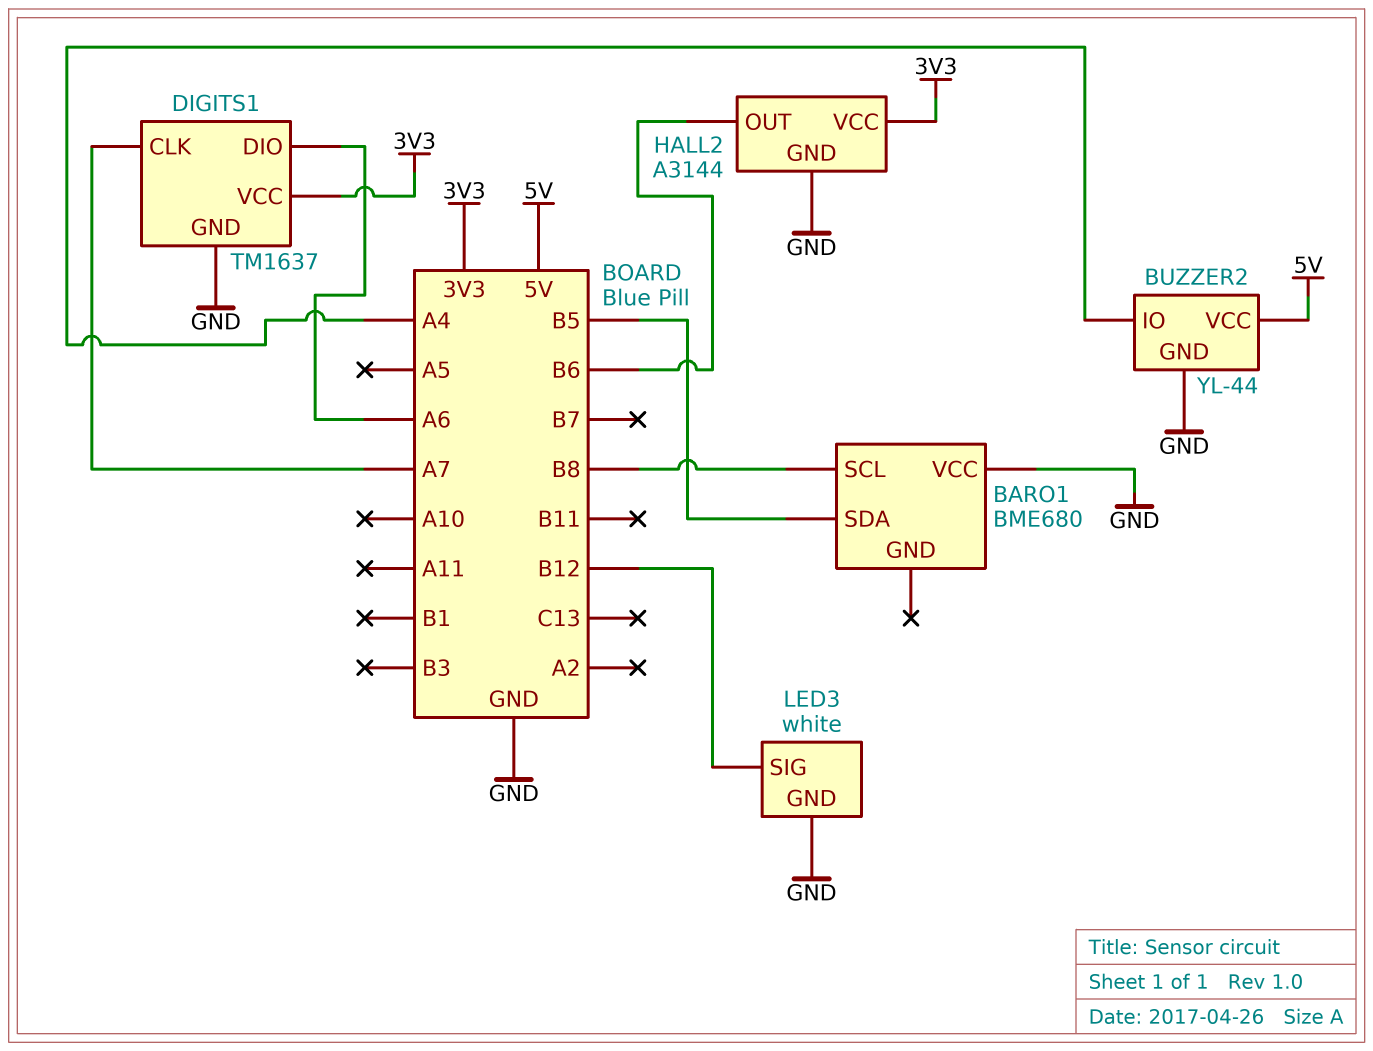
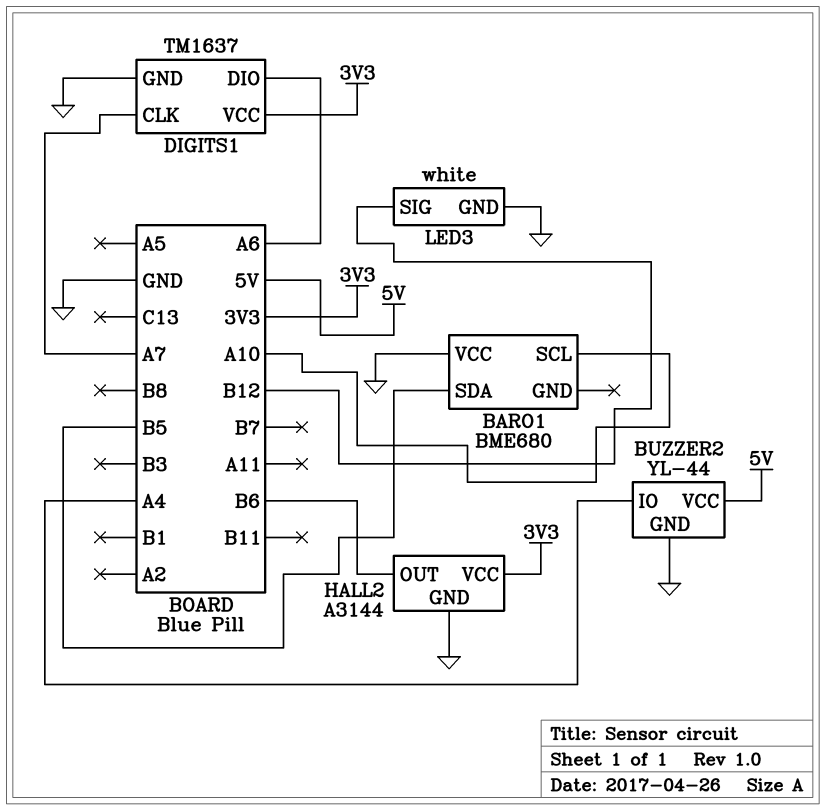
BARO1 pin SCL: B8 -> A10

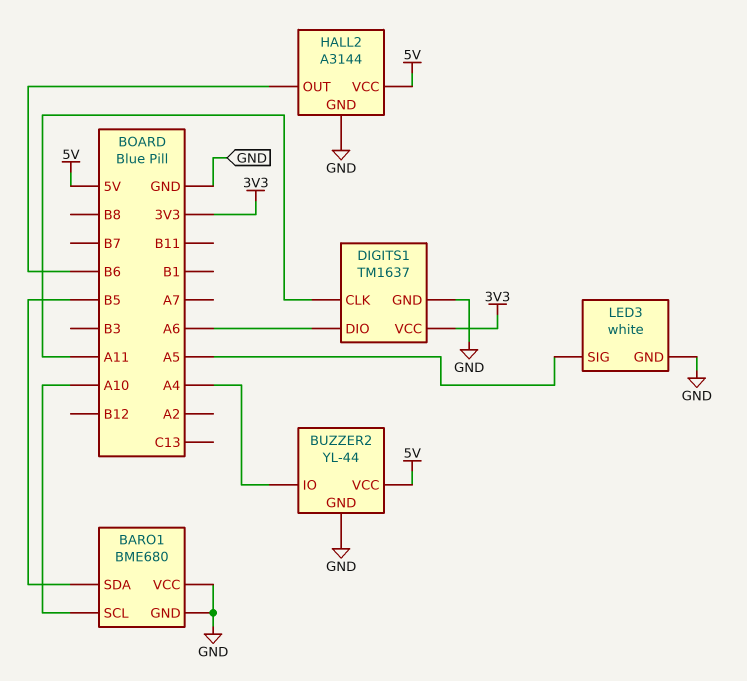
BARO1 pin GND: none -> GND
DIGITS1 pin CLK: A7 -> A11
HALL2 pin VCC: 3V3 -> 5V
LED3 pin SIG: B12 -> A5

